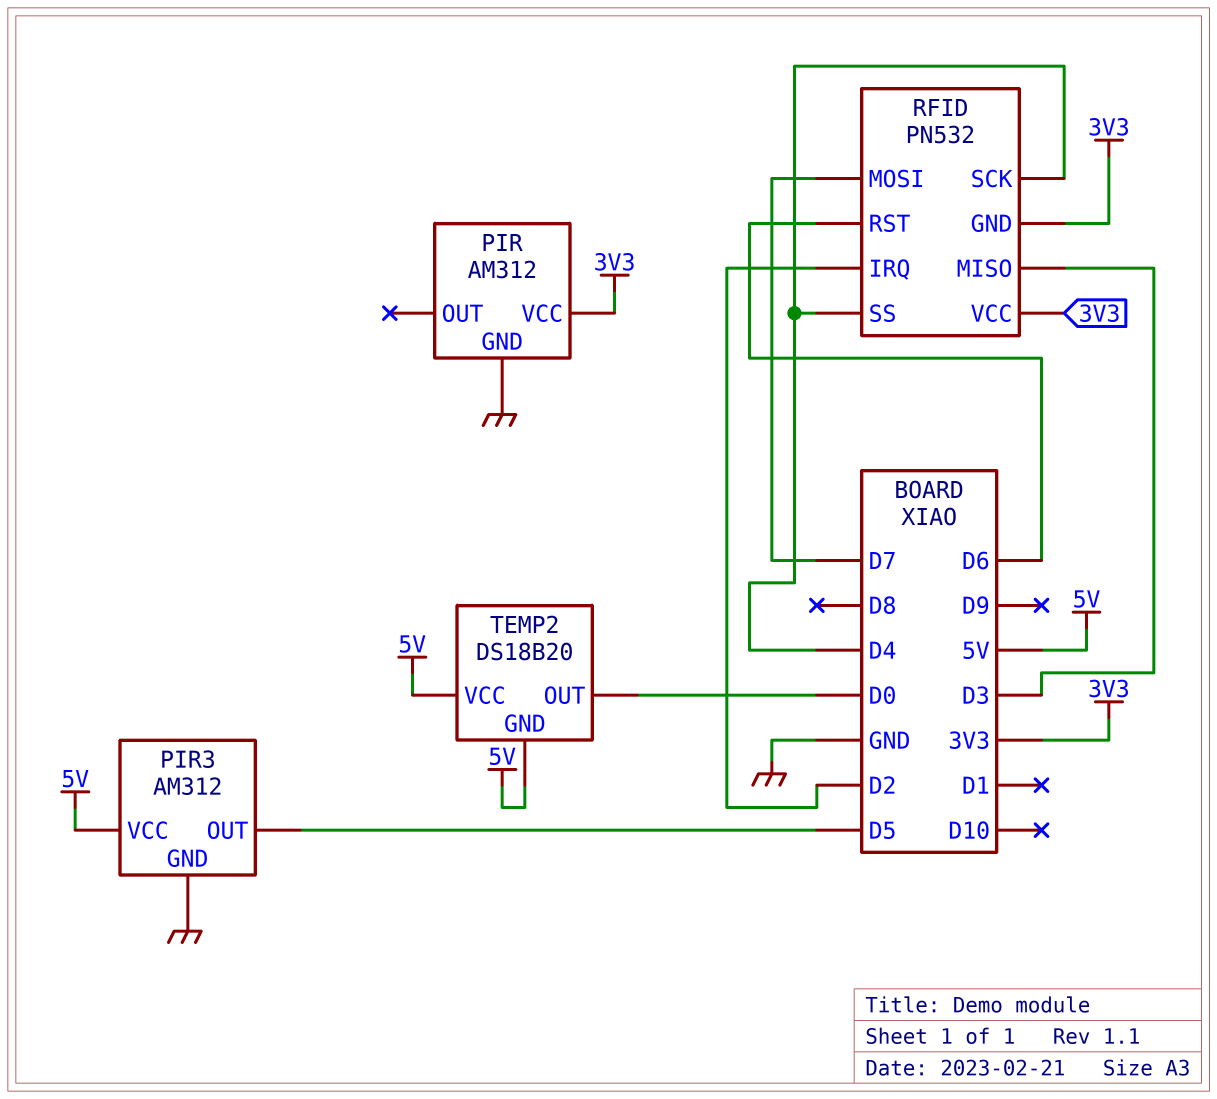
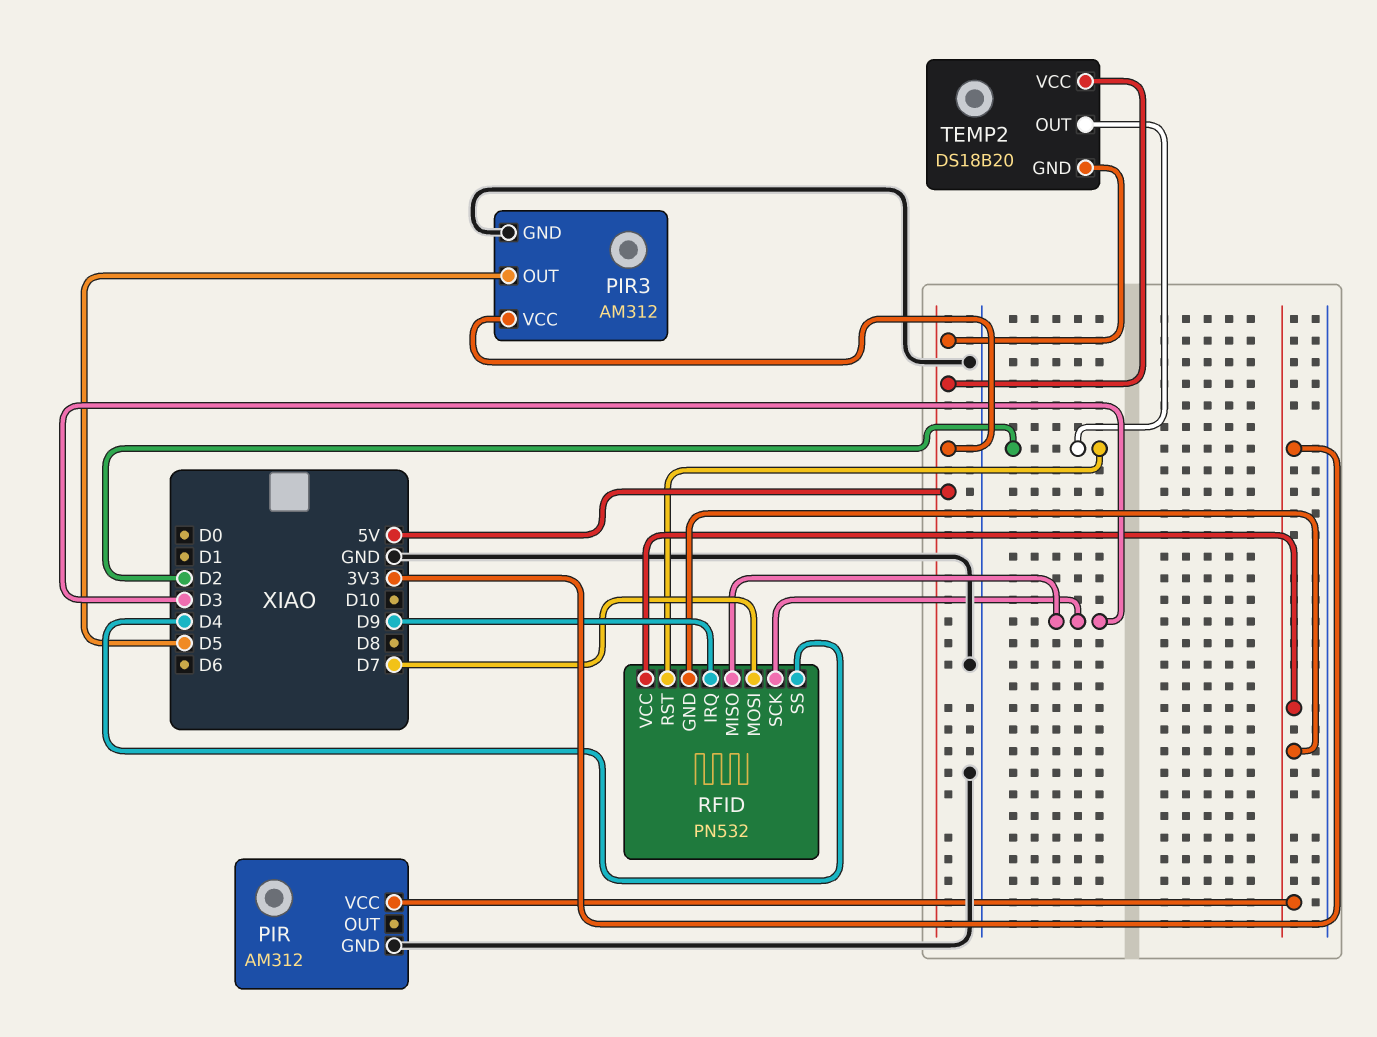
RFID pin IRQ: D2 -> D9
RFID pin RST: D6 -> D2
RFID pin SCK: D4 -> D3
TEMP2 pin OUT: D0 -> D2

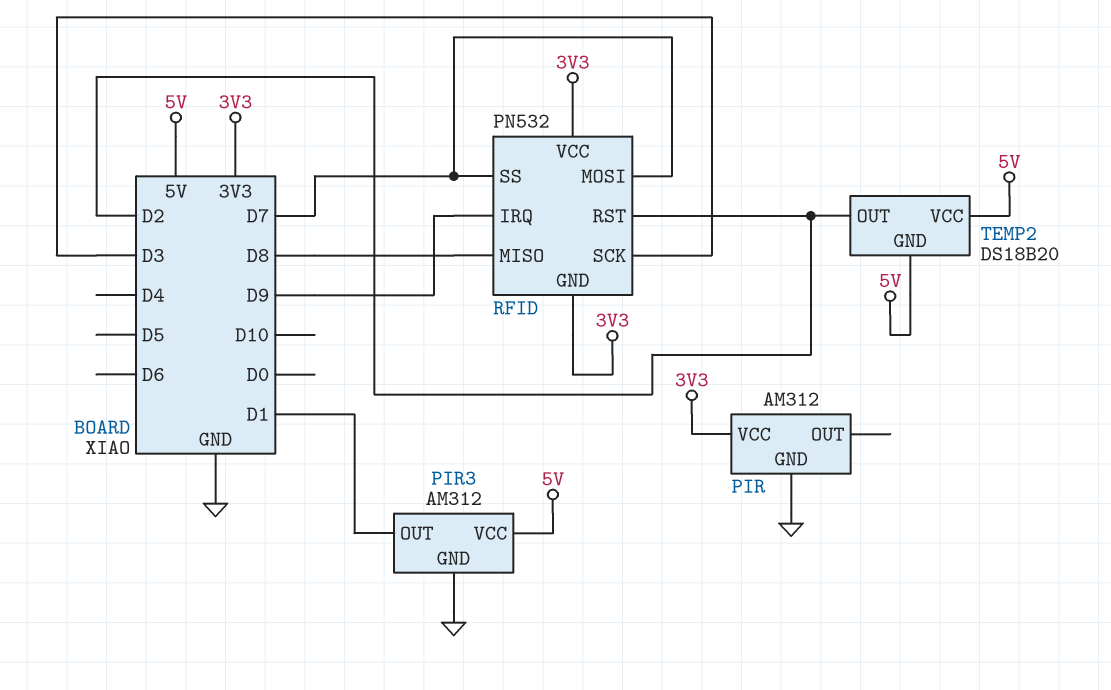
PIR3 pin OUT: D5 -> D1
RFID pin MISO: D3 -> D8
RFID pin SS: D4 -> D7

